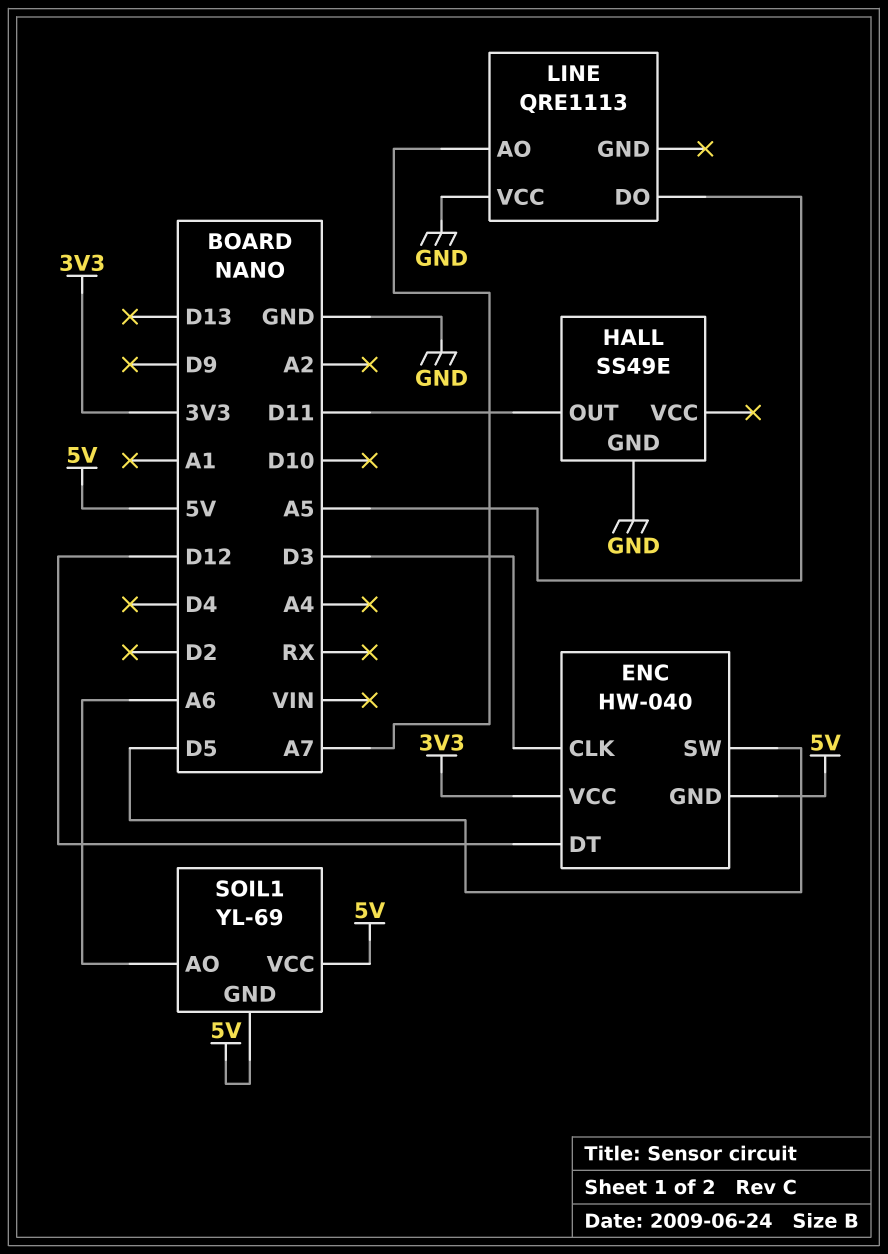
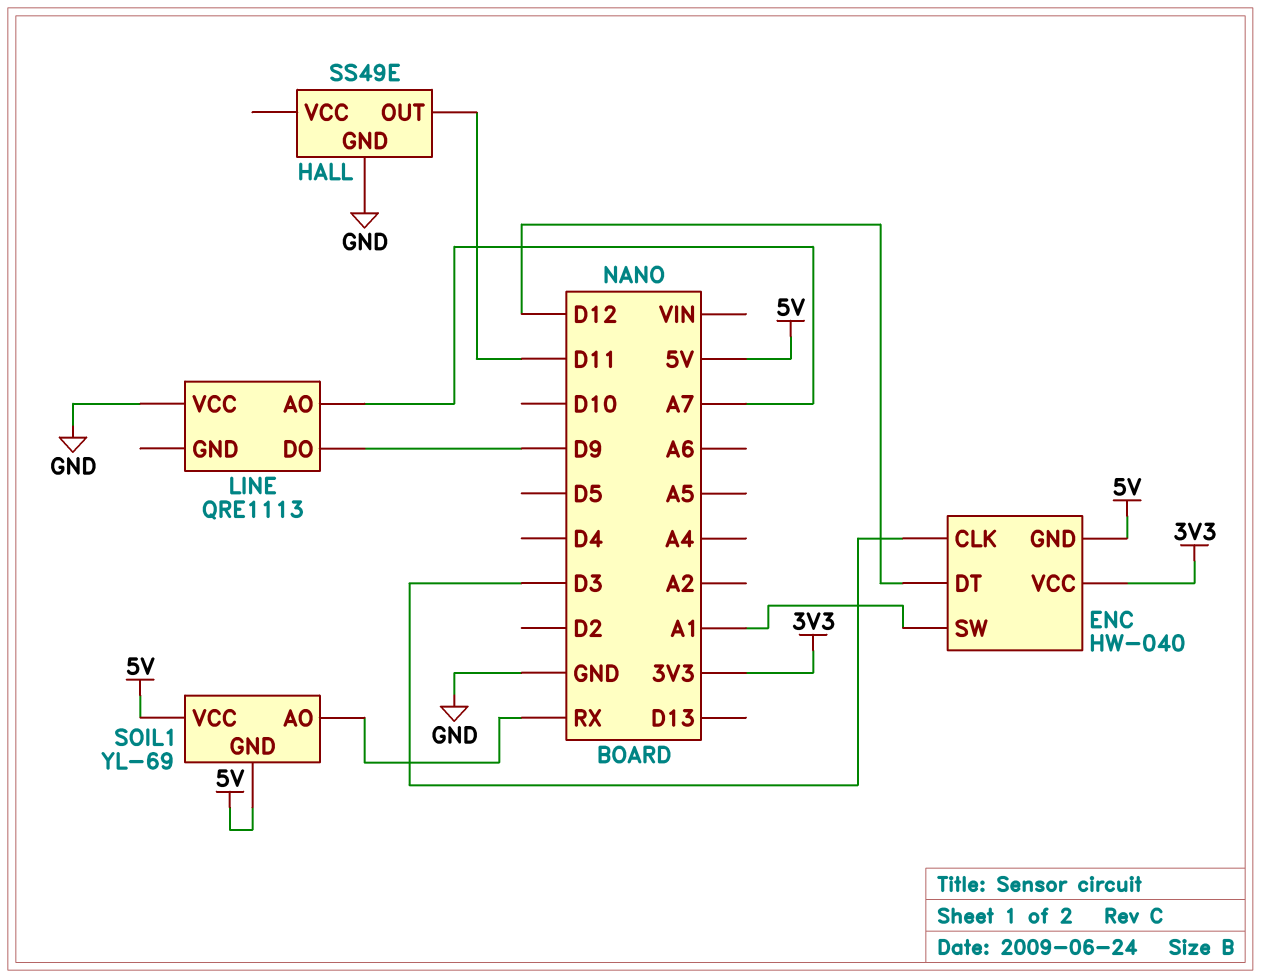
ENC pin SW: D5 -> A1
LINE pin DO: A5 -> D9
SOIL1 pin AO: A6 -> RX

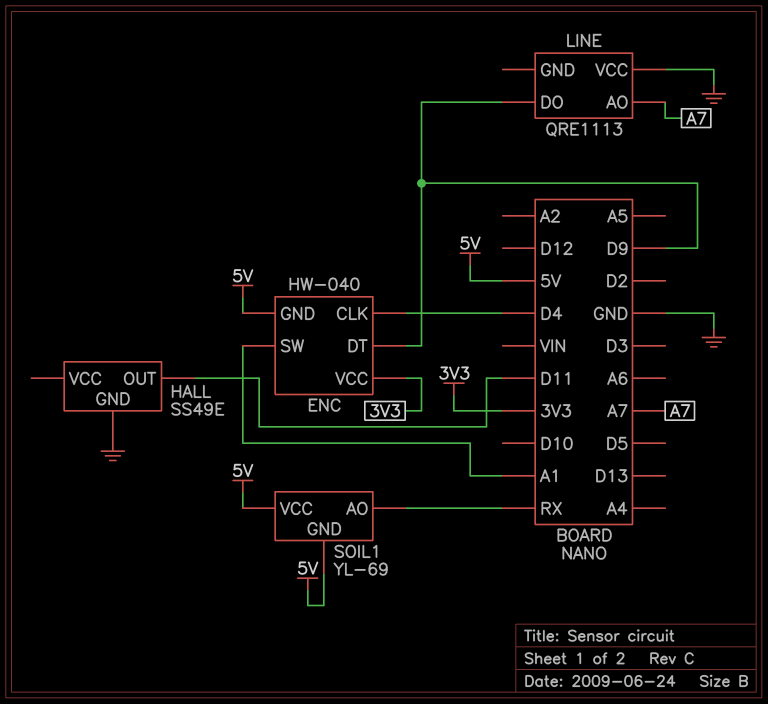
ENC pin CLK: D3 -> D4
ENC pin DT: D12 -> D9

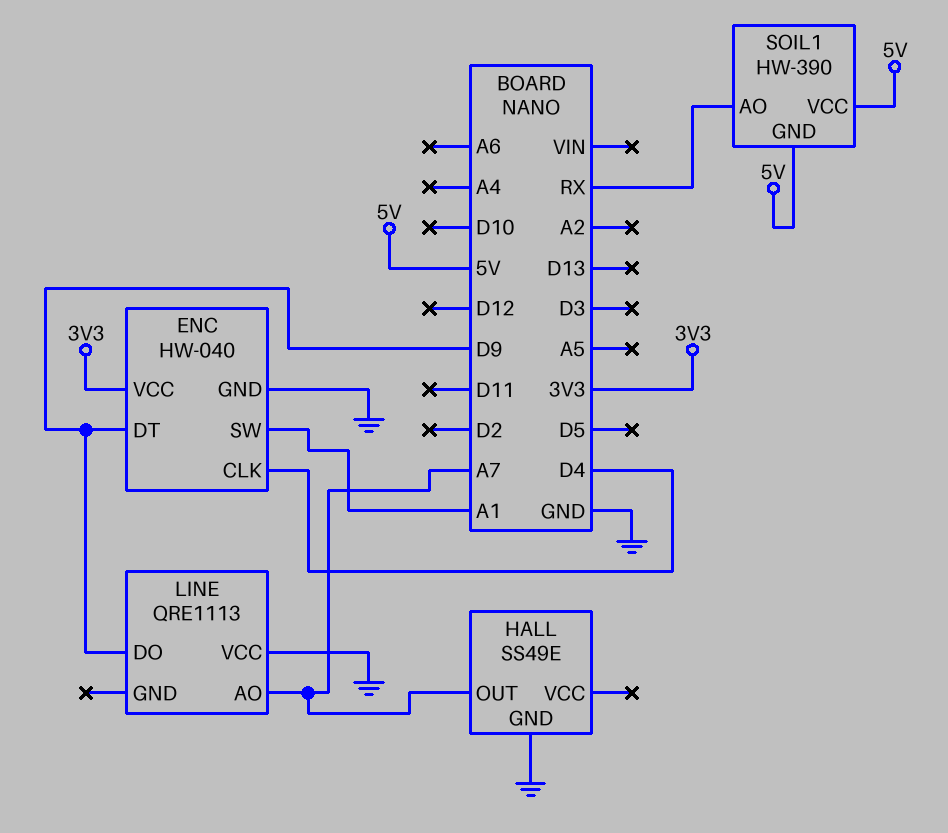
ENC pin GND: 5V -> GND
HALL pin OUT: D11 -> A7
SOIL1: YL-69 -> HW-390

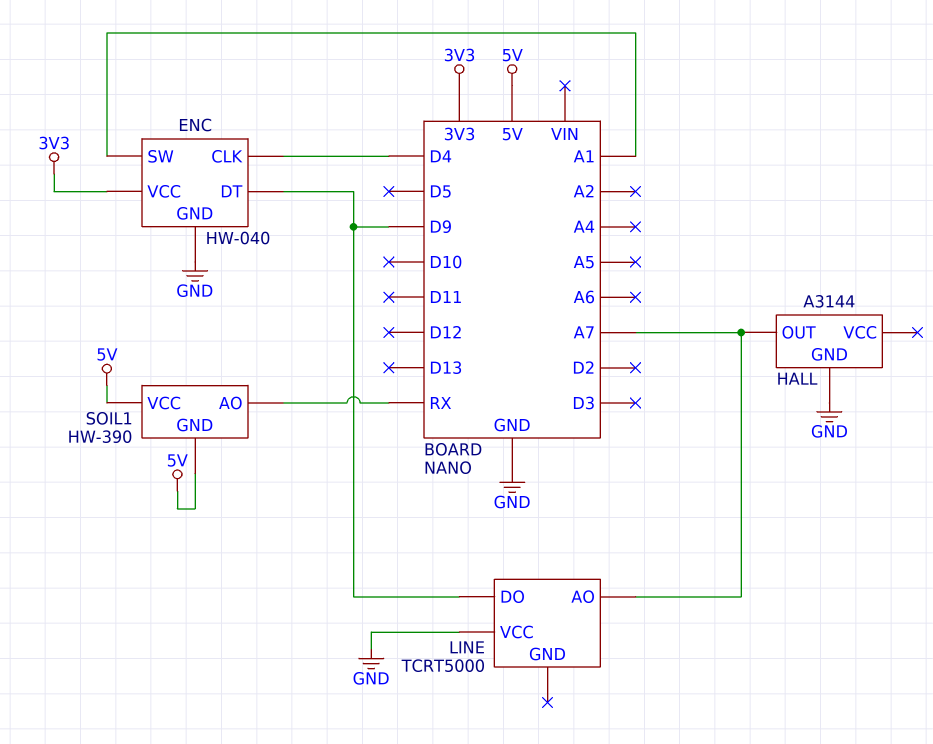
HALL: SS49E -> A3144
LINE: QRE1113 -> TCRT5000

